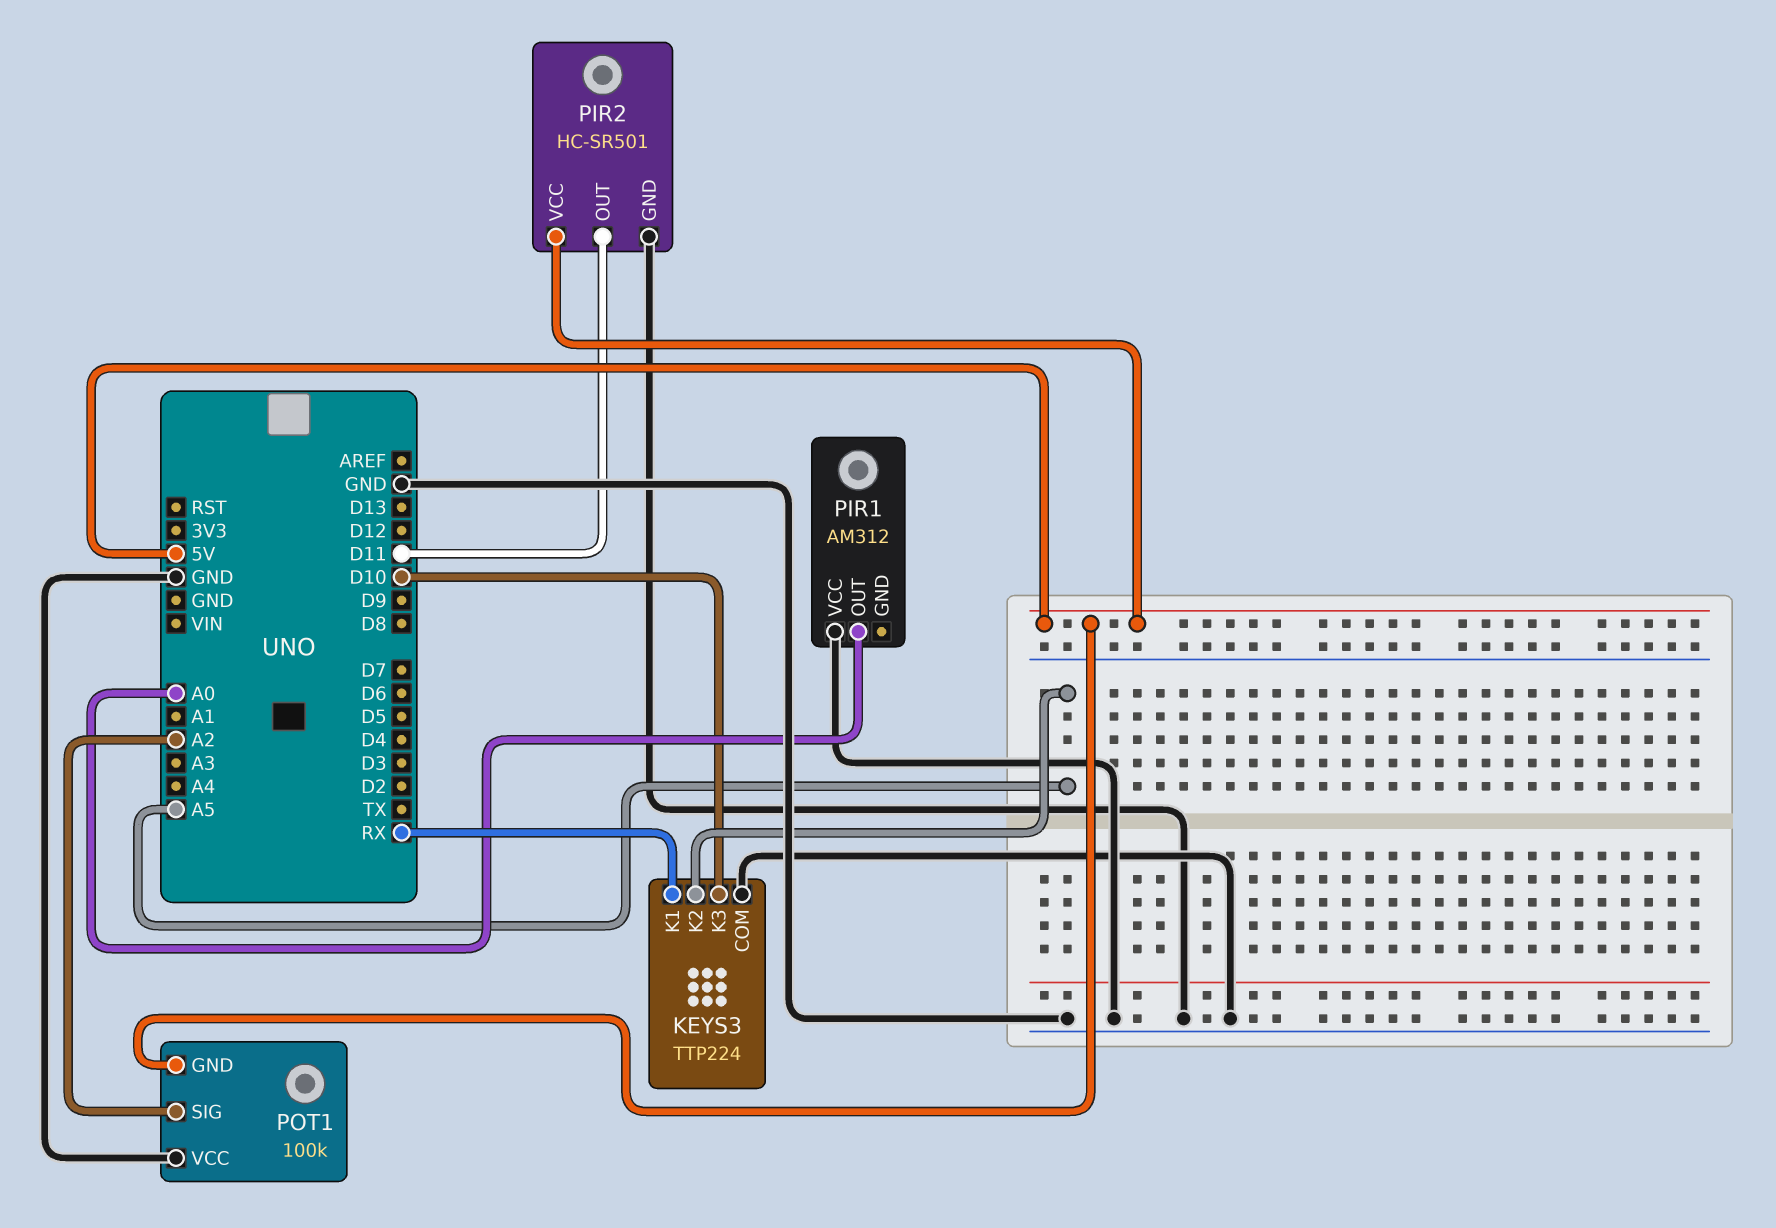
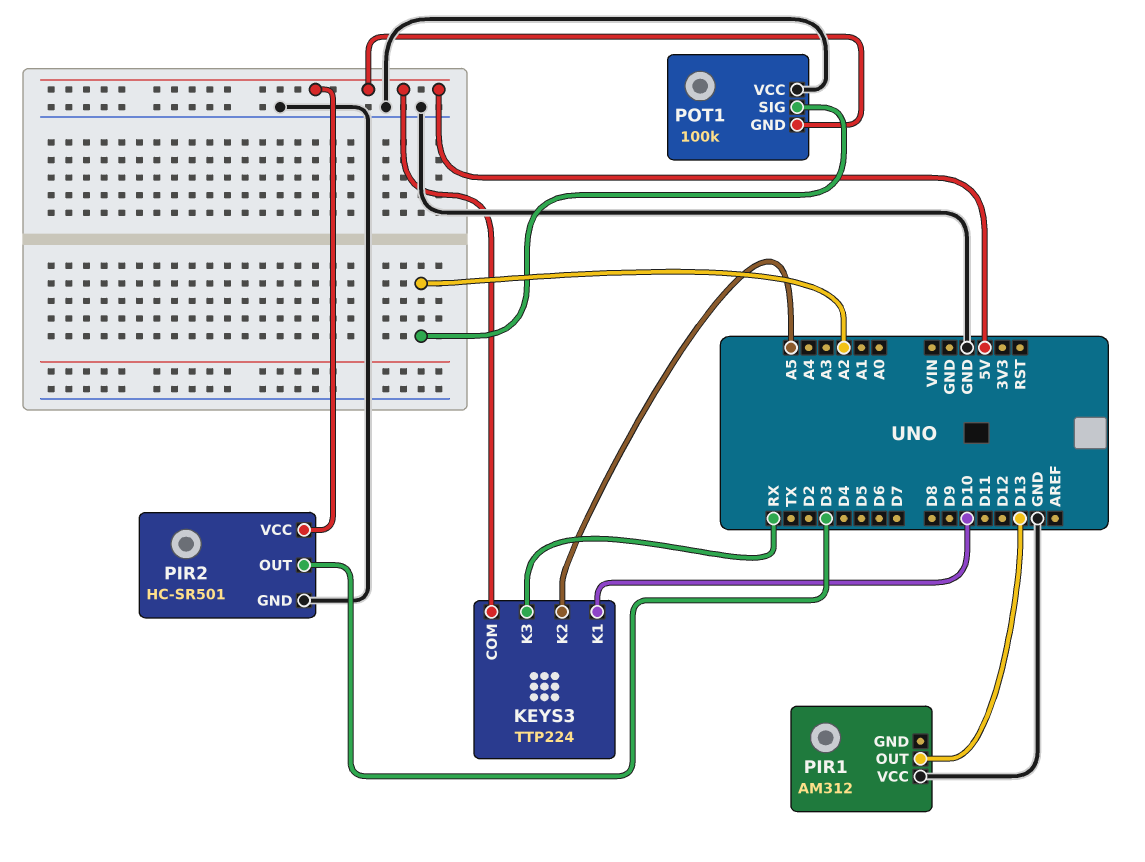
KEYS3 pin COM: GND -> 5V
KEYS3 pin K1: RX -> D10
KEYS3 pin K3: D10 -> RX
PIR1 pin OUT: A0 -> D13
PIR2 pin OUT: D11 -> D3

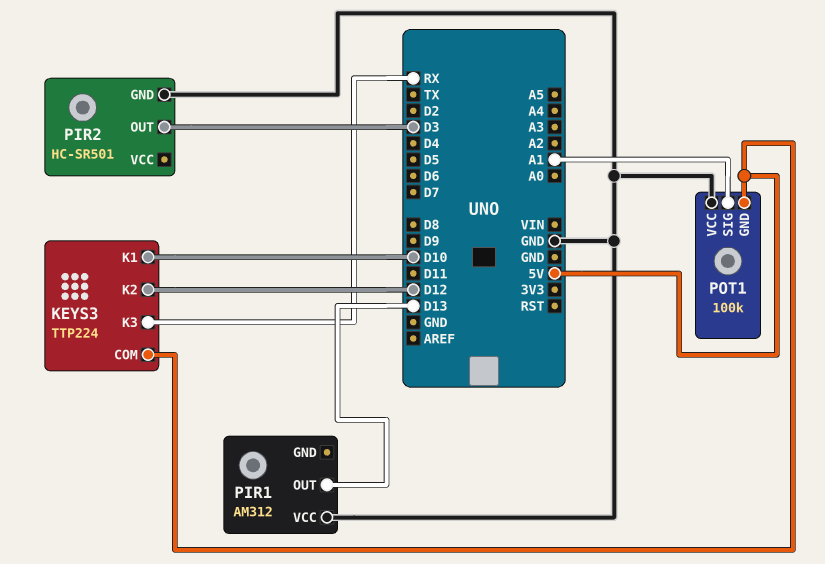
KEYS3 pin K2: A5 -> D12
PIR2 pin VCC: 5V -> none
POT1 pin SIG: A2 -> A1

